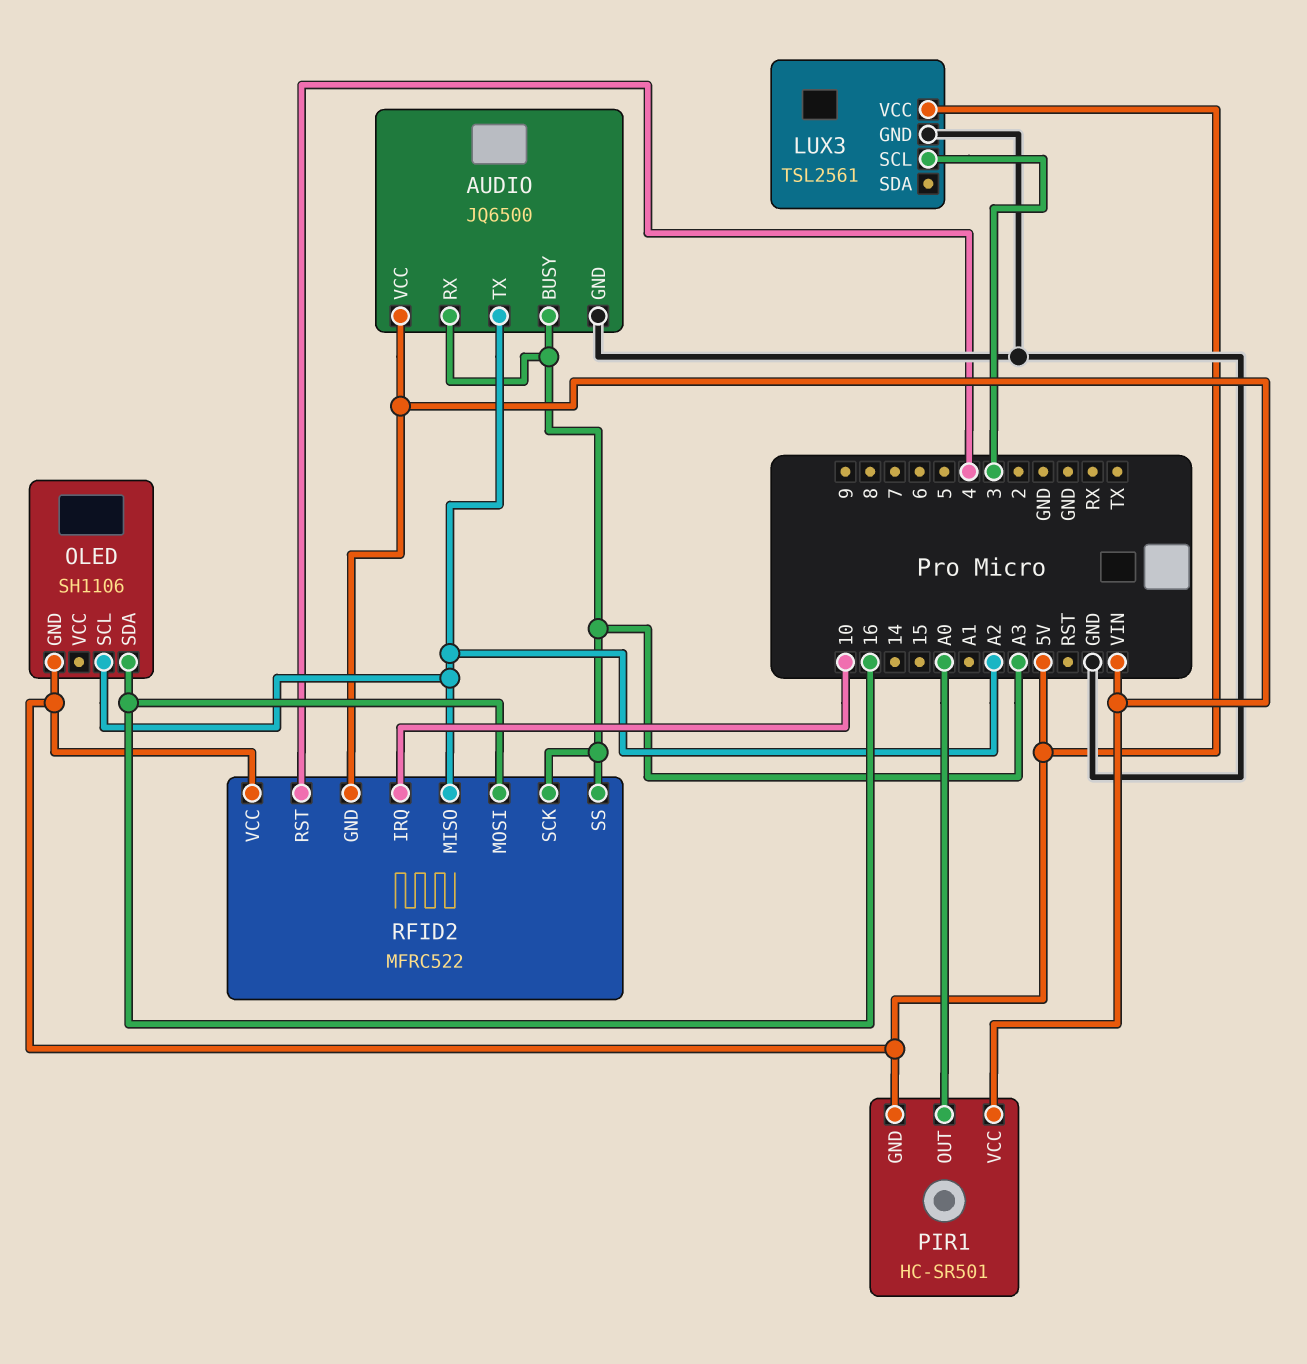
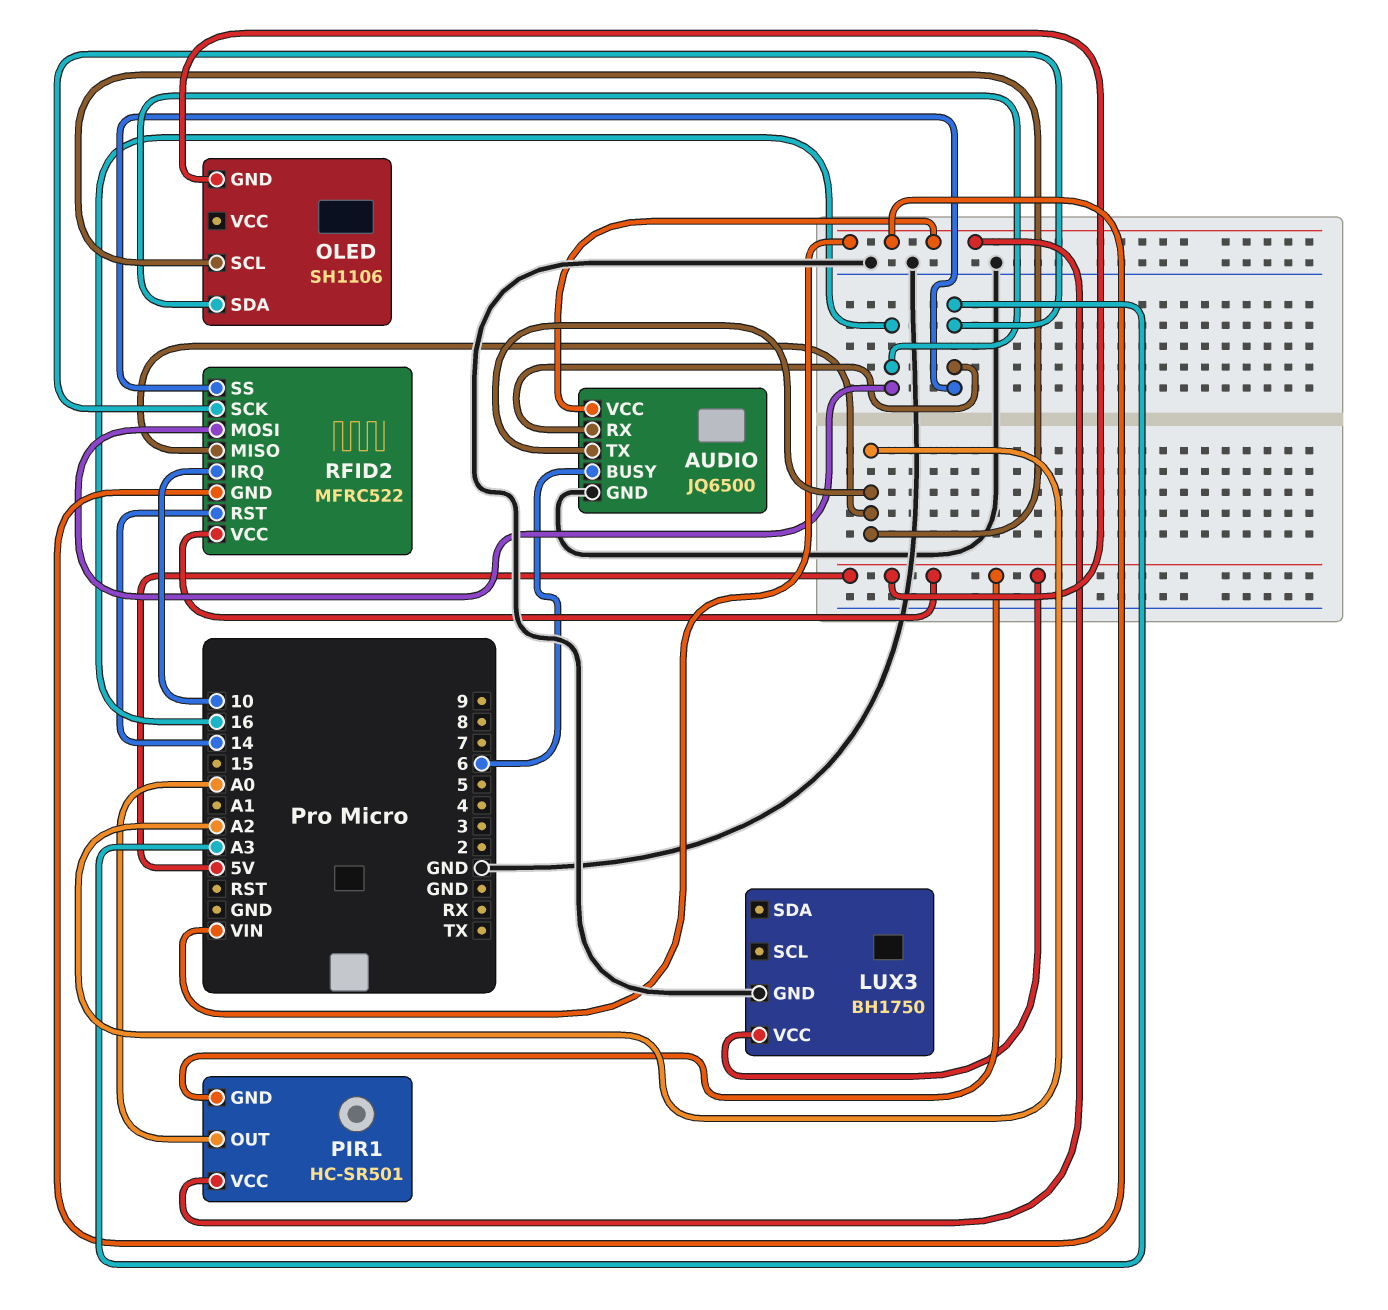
AUDIO pin BUSY: A3 -> 6
LUX3: TSL2561 -> BH1750
LUX3 pin SCL: 3 -> none
RFID2 pin RST: 4 -> 14

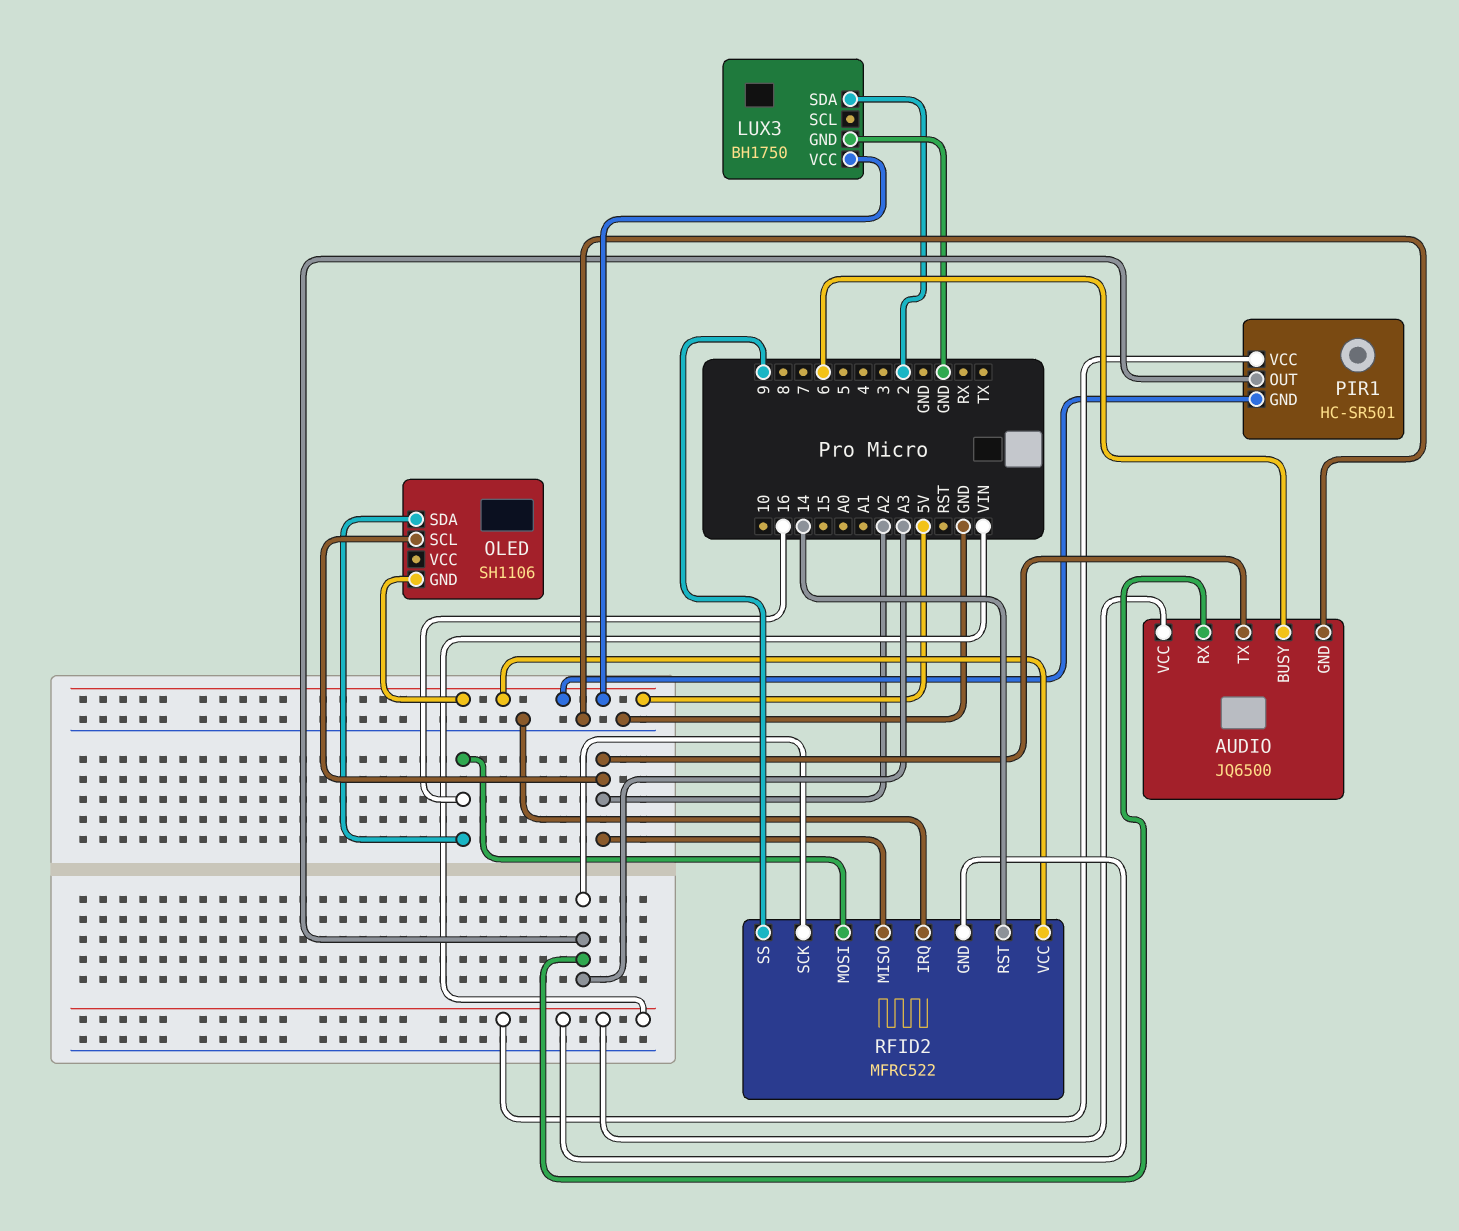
LUX3 pin SDA: none -> 2
PIR1 pin OUT: A0 -> A3
RFID2 pin IRQ: 10 -> GND
RFID2 pin SS: A3 -> 9

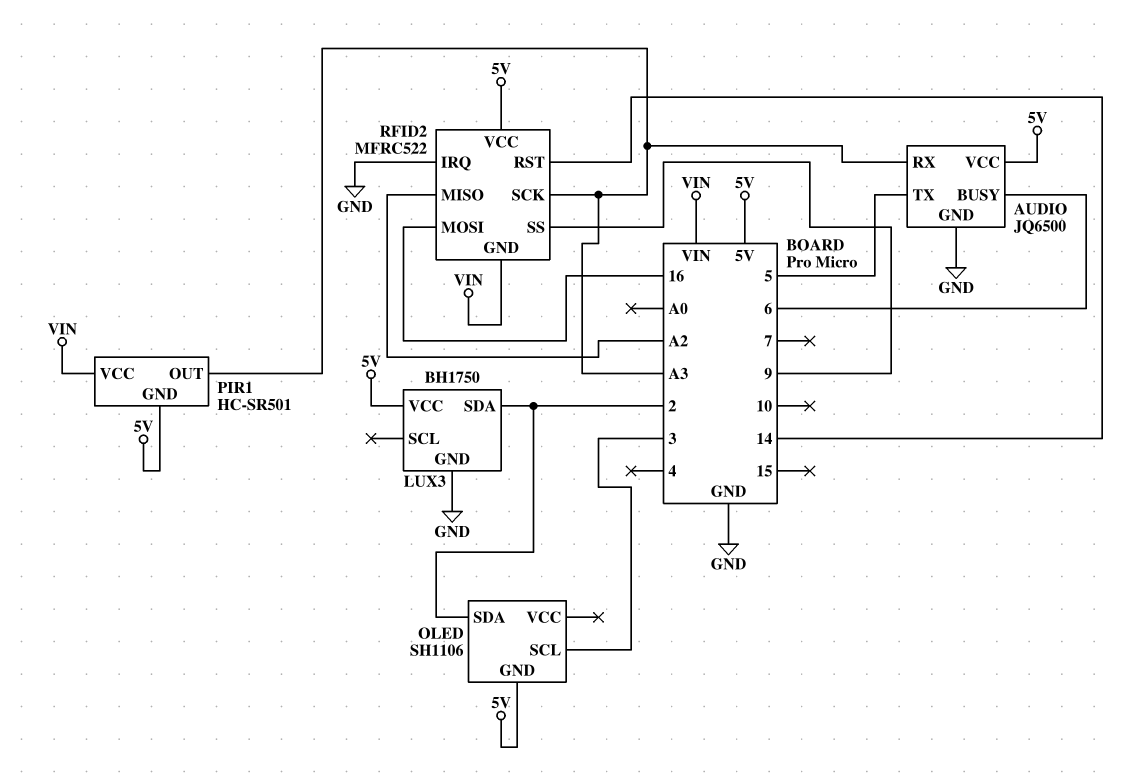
AUDIO pin TX: A2 -> 5
AUDIO pin VCC: VIN -> 5V
OLED pin SCL: A2 -> 3
OLED pin SDA: 16 -> 2

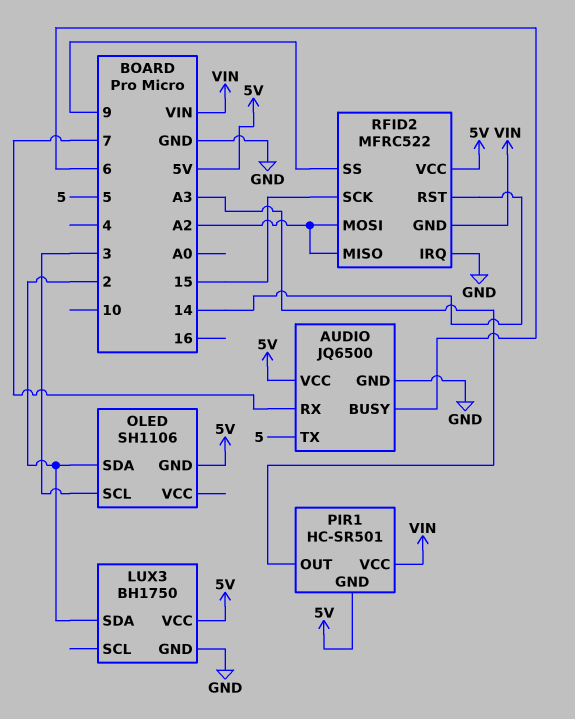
AUDIO pin RX: A3 -> 7
RFID2 pin MOSI: 16 -> A2
RFID2 pin SCK: A3 -> 15

